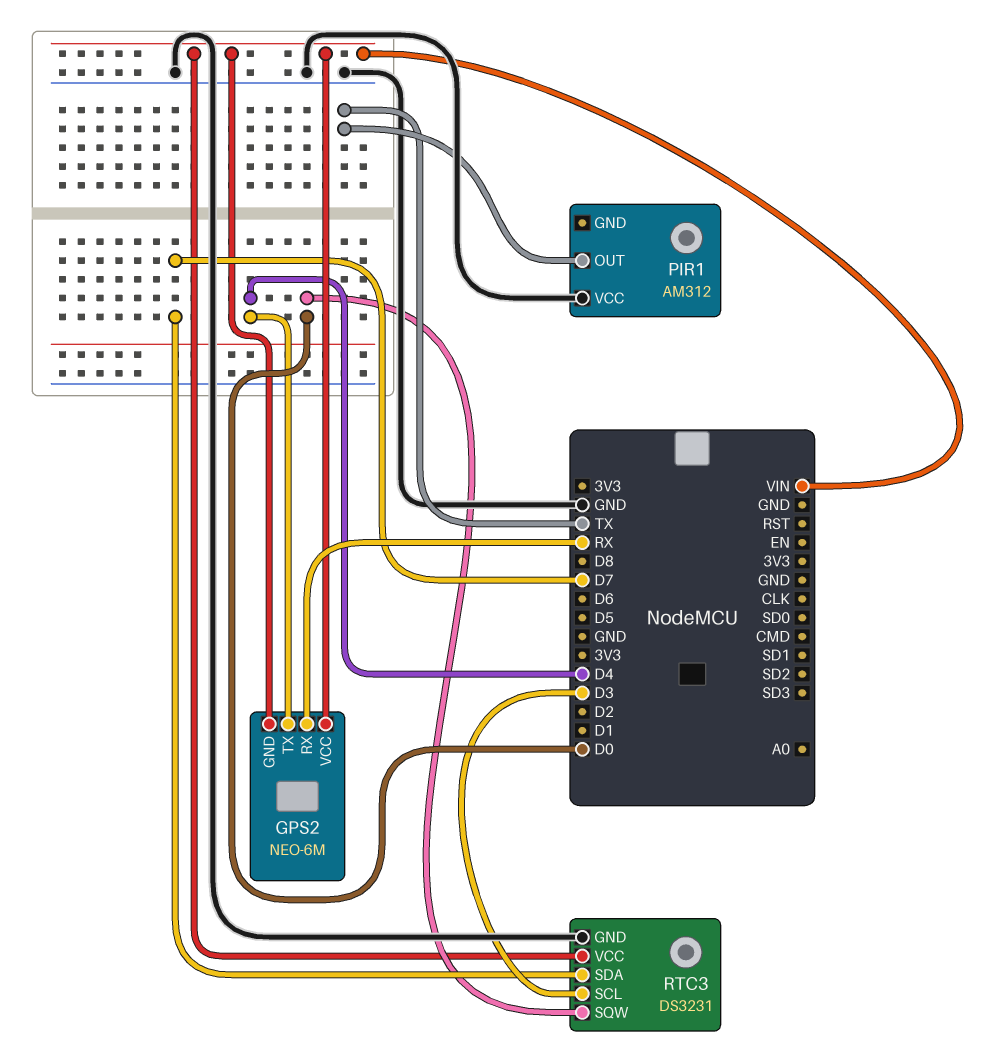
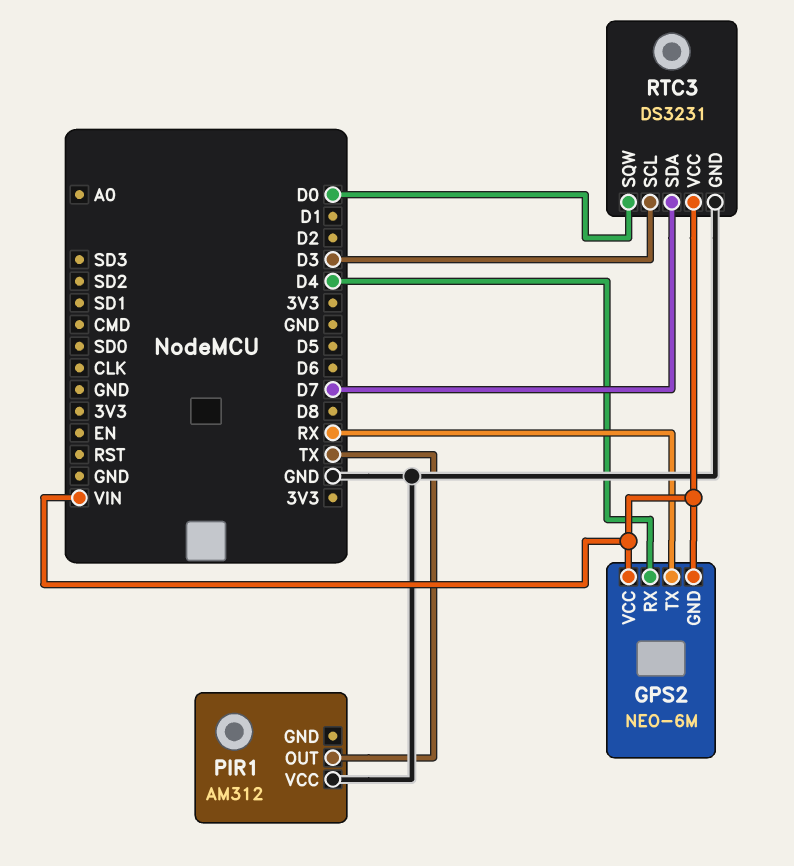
GPS2 pin RX: RX -> D4
GPS2 pin TX: D4 -> RX

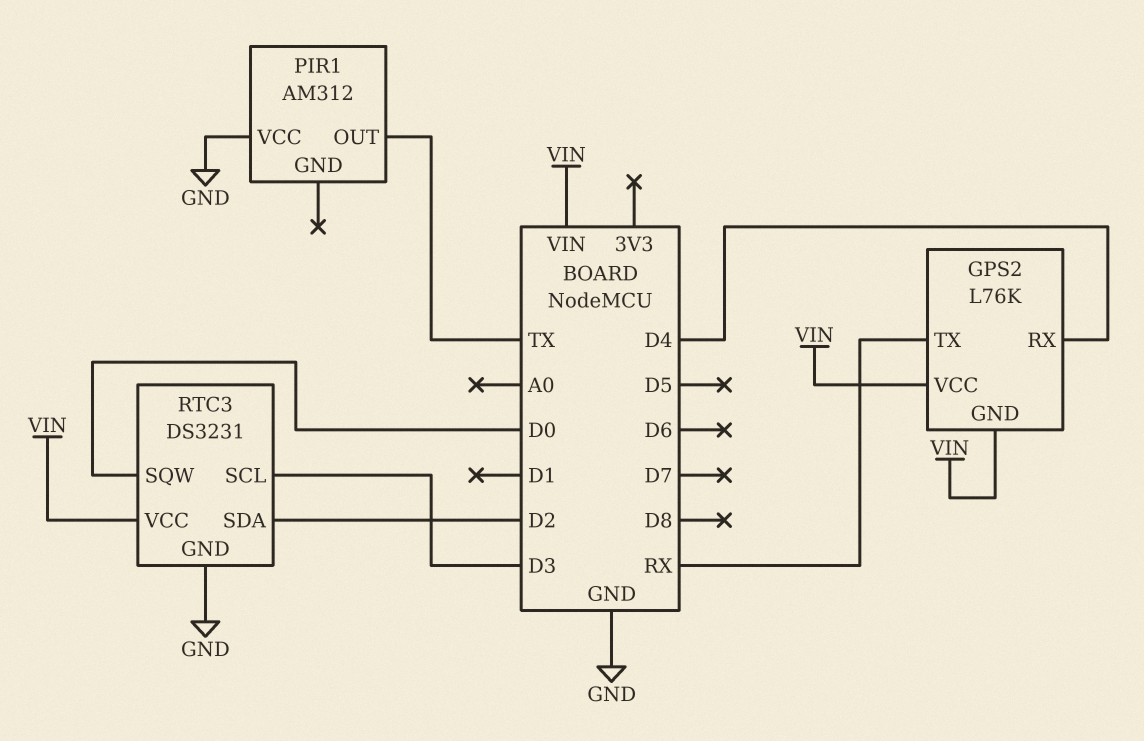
GPS2: NEO-6M -> L76K
RTC3 pin SDA: D7 -> D2

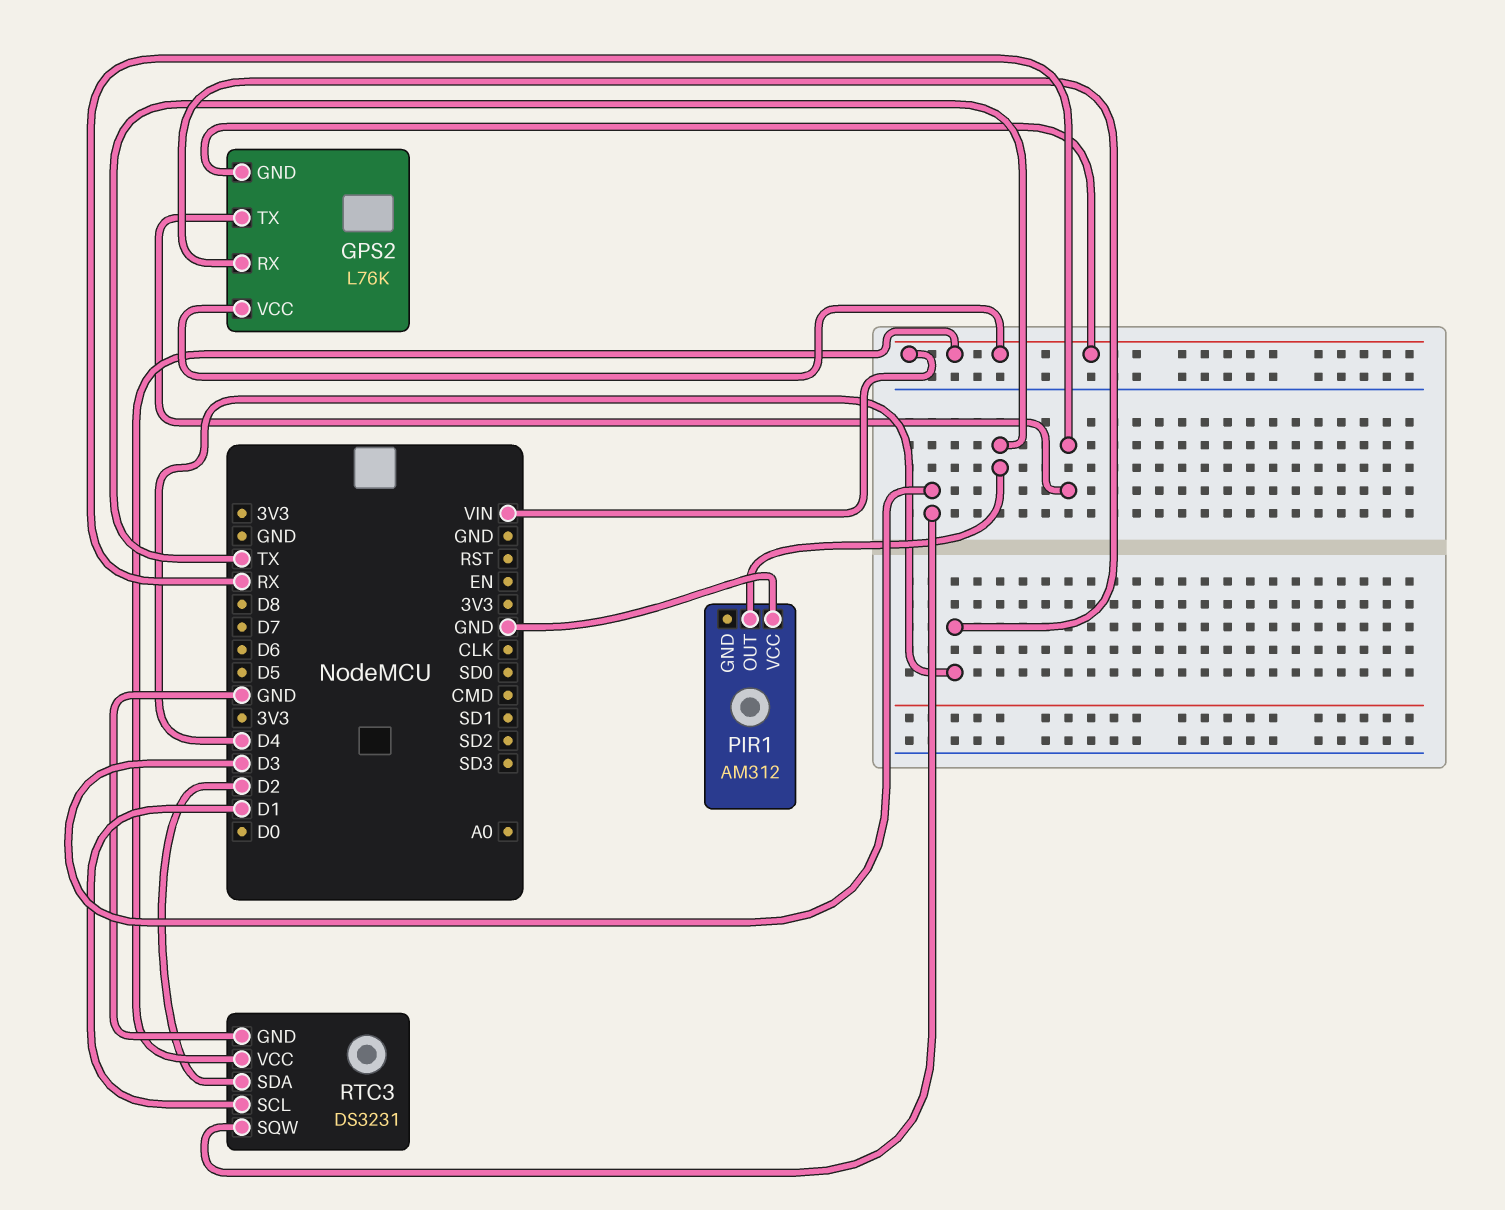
RTC3 pin SCL: D3 -> D1
RTC3 pin SQW: D0 -> D3

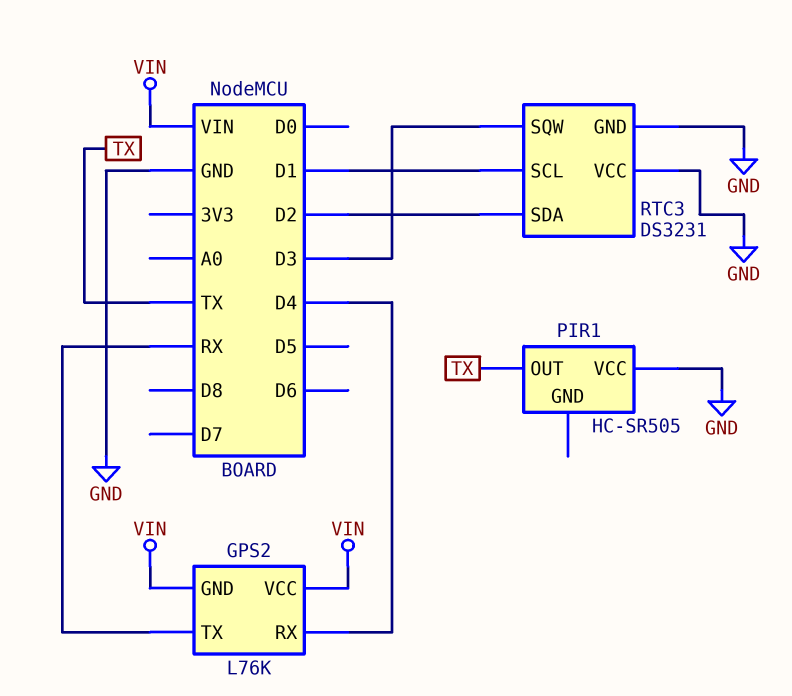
PIR1: AM312 -> HC-SR505
RTC3 pin VCC: VIN -> GND

